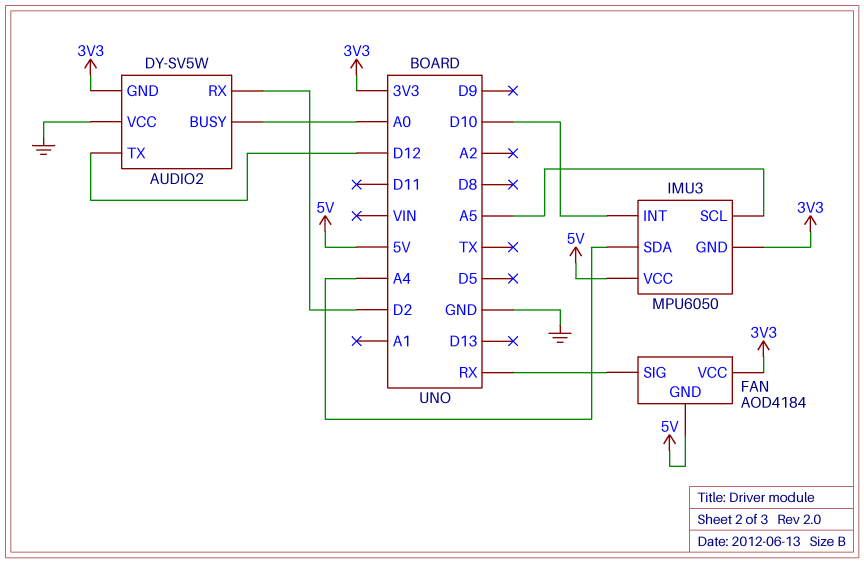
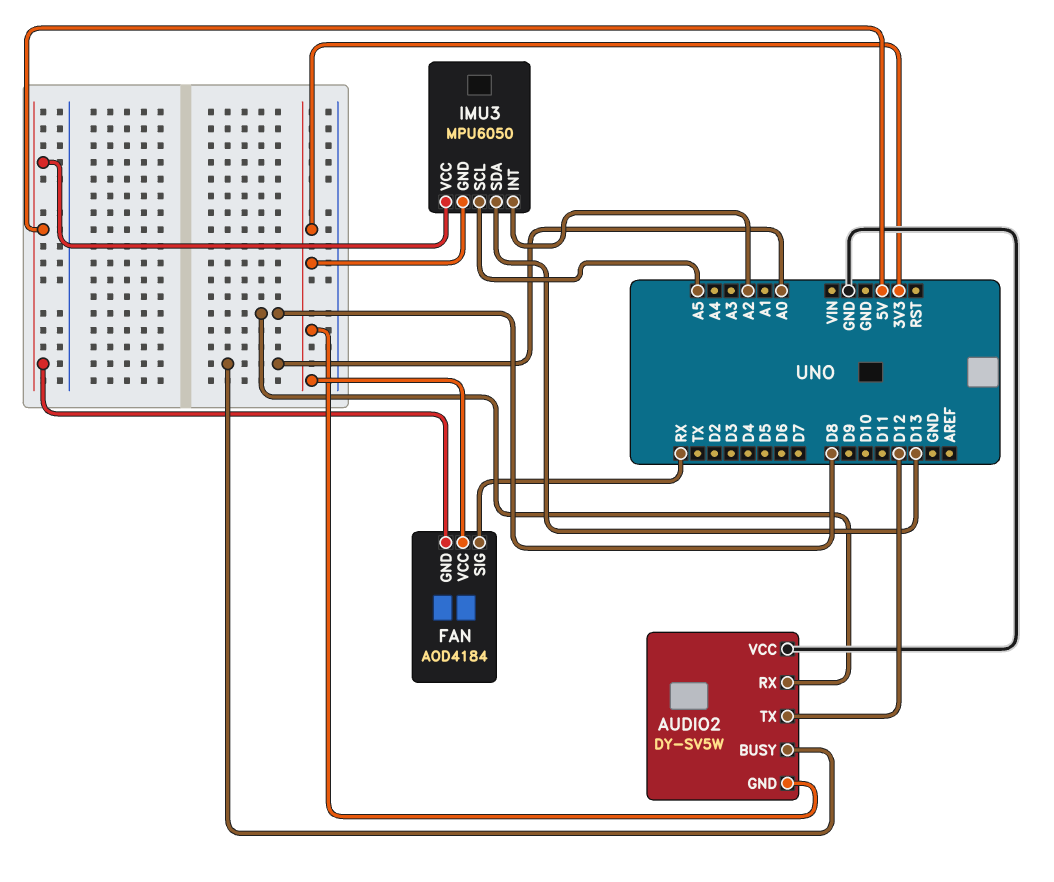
AUDIO2 pin RX: D2 -> D8
IMU3 pin INT: D10 -> A2
IMU3 pin SDA: A4 -> D13

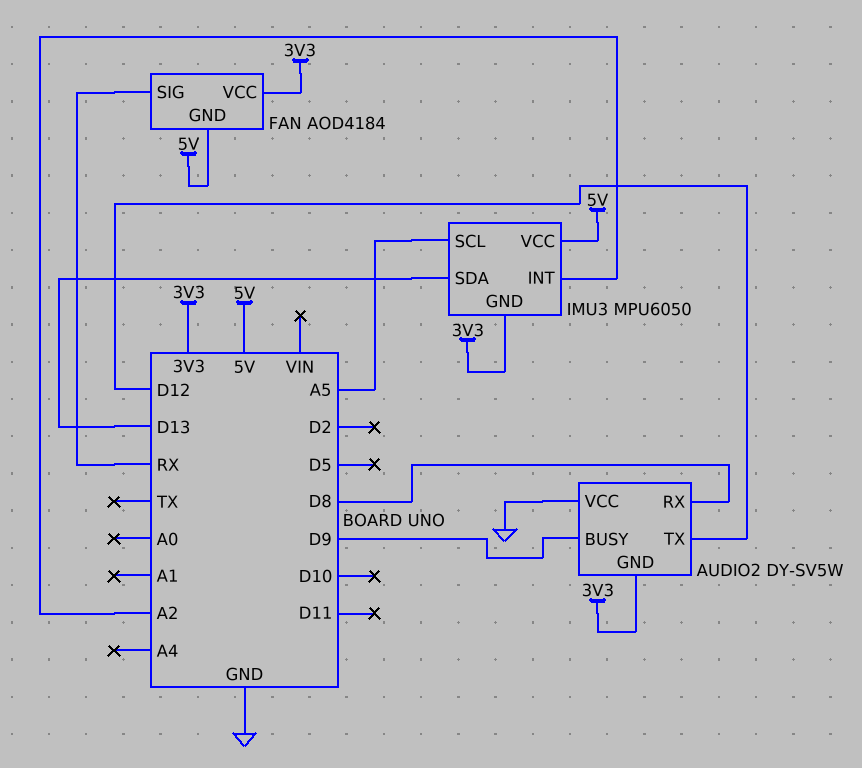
AUDIO2 pin BUSY: A0 -> D9

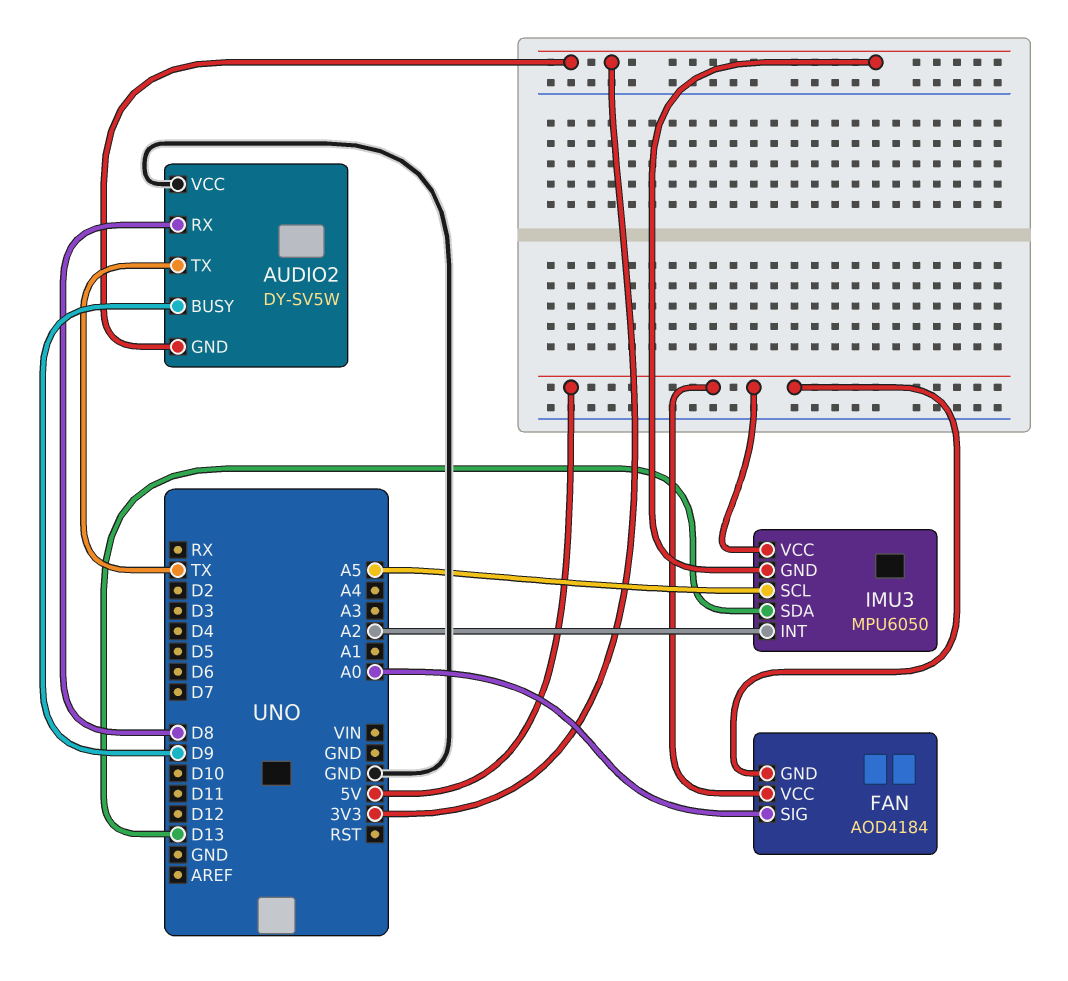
AUDIO2 pin TX: D12 -> TX
FAN pin SIG: RX -> A0
FAN pin VCC: 3V3 -> 5V

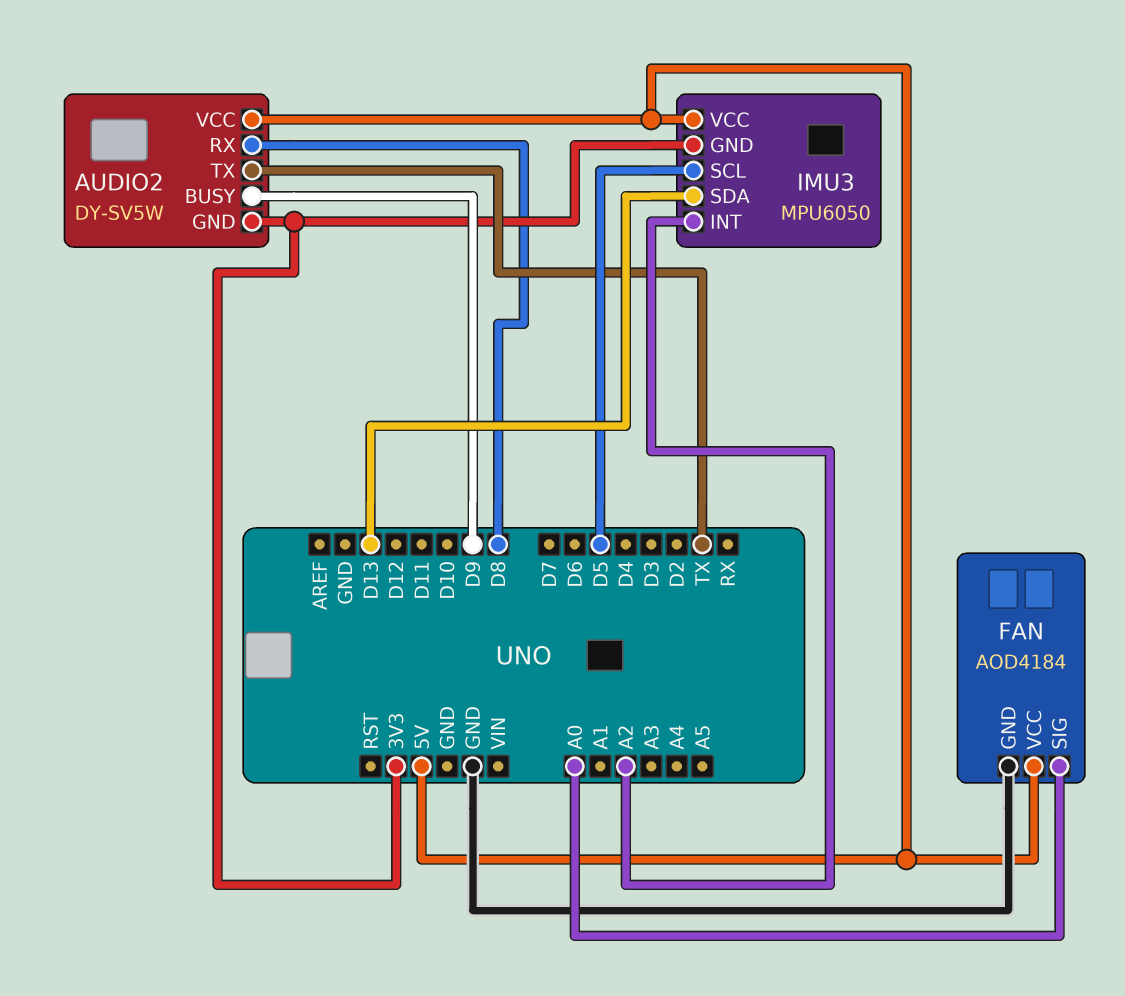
AUDIO2 pin VCC: GND -> 5V
FAN pin GND: 5V -> GND
IMU3 pin SCL: A5 -> D5

